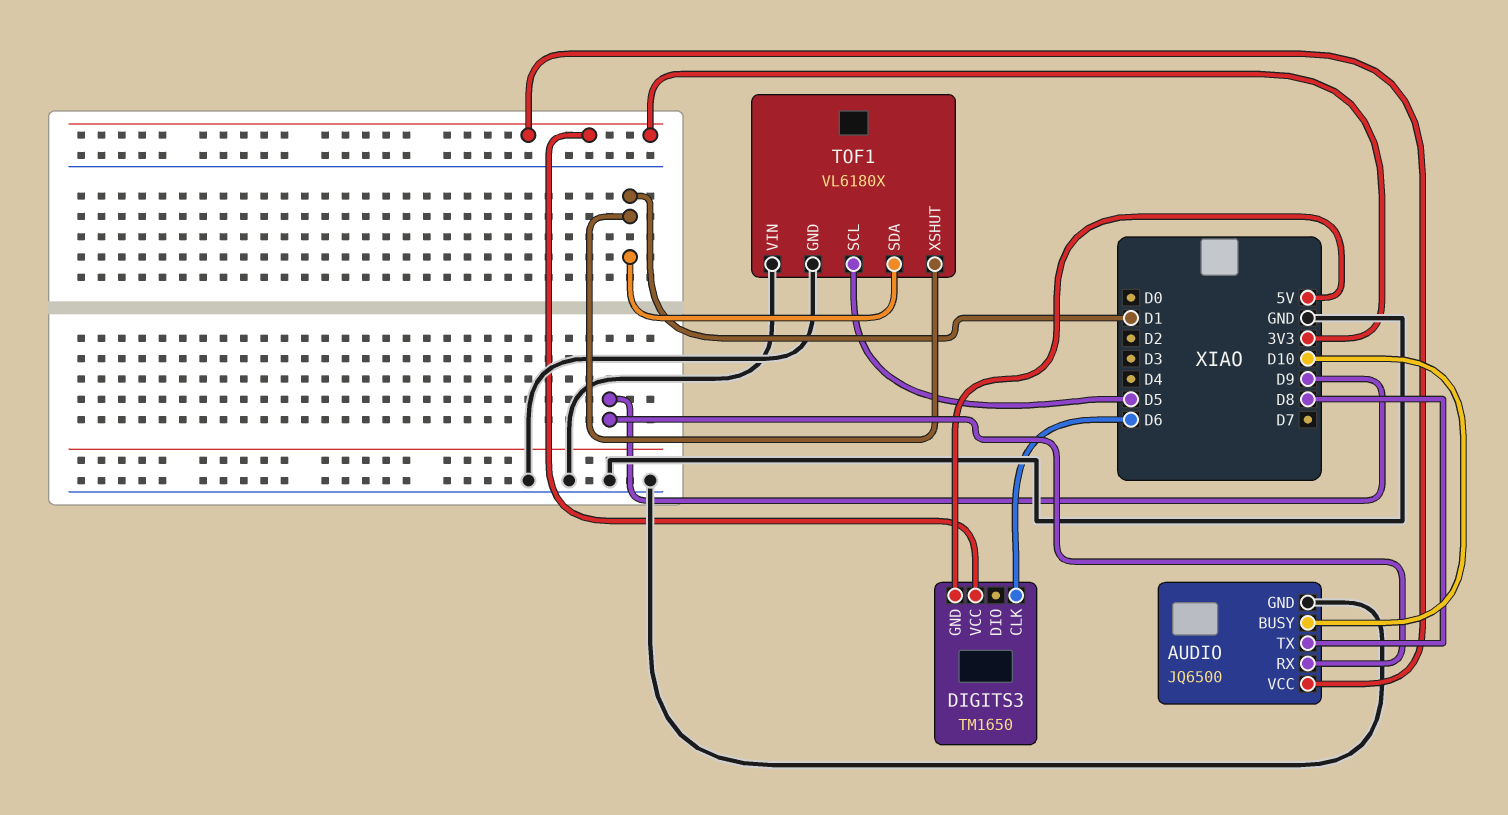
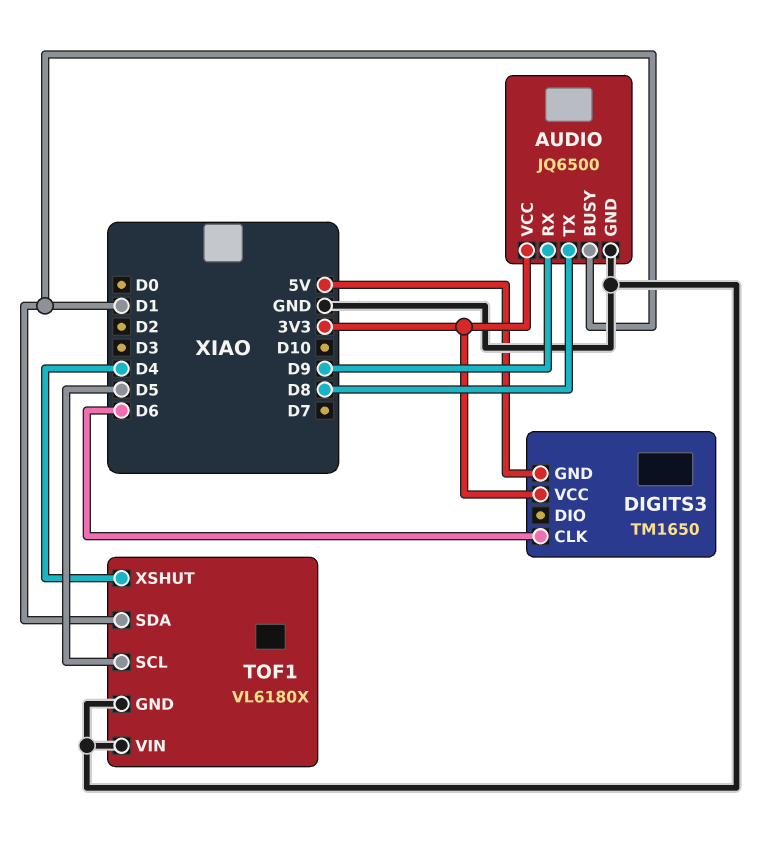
AUDIO pin BUSY: D10 -> D1
TOF1 pin XSHUT: D1 -> D4

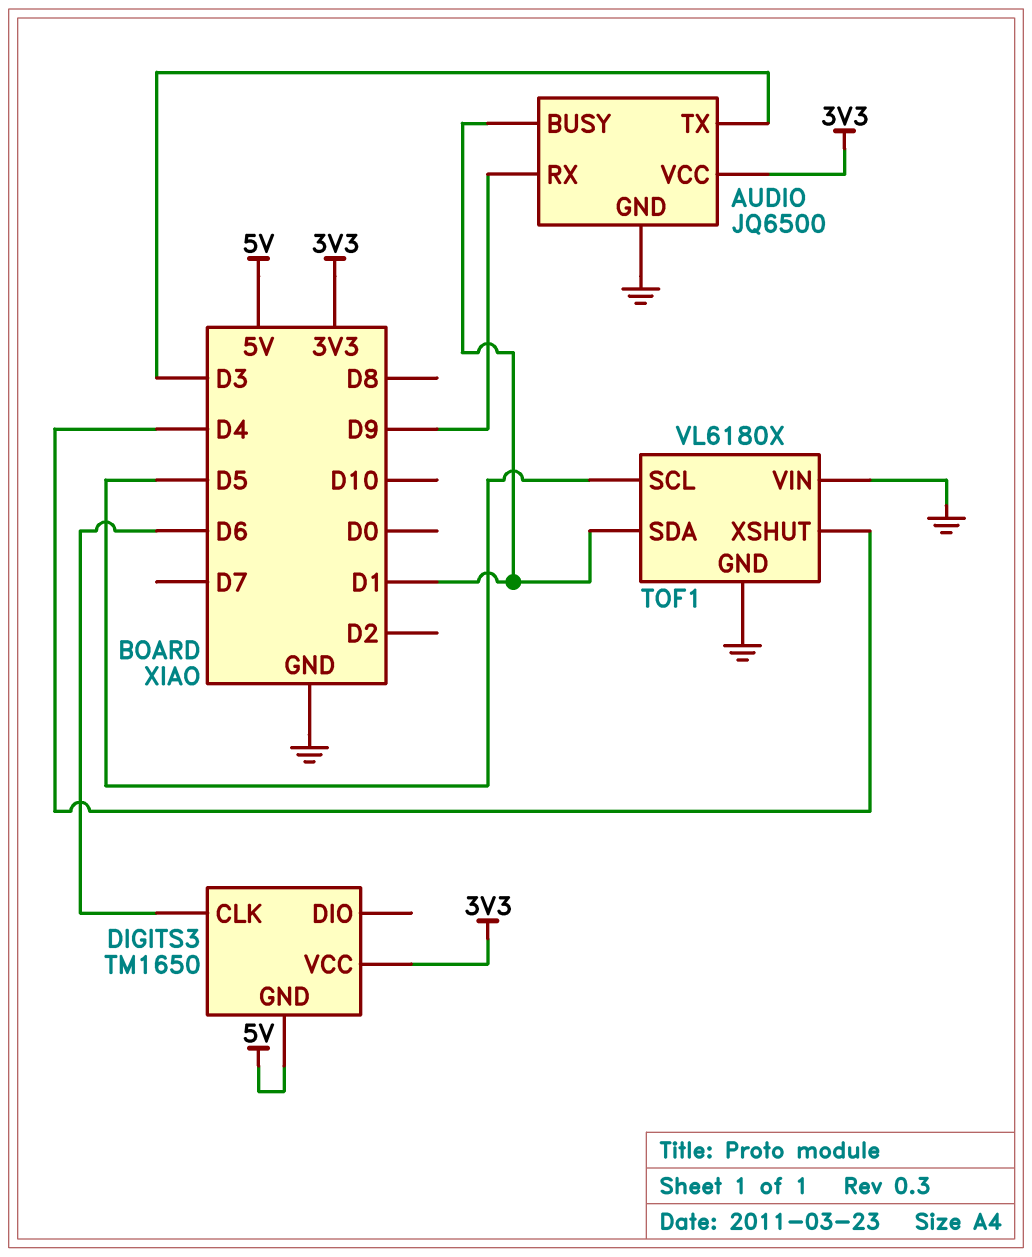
AUDIO pin TX: D8 -> D3

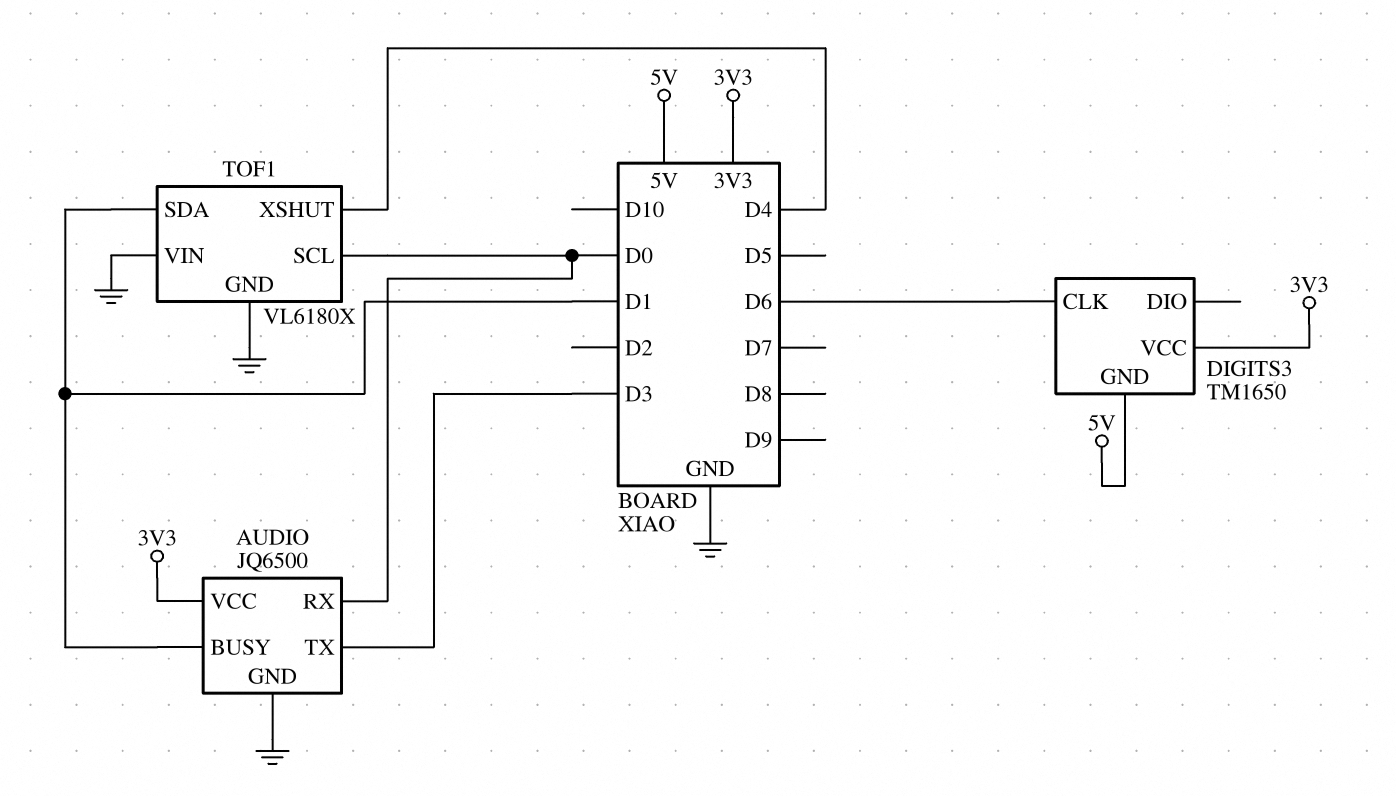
AUDIO pin RX: D9 -> D0
TOF1 pin SCL: D5 -> D0

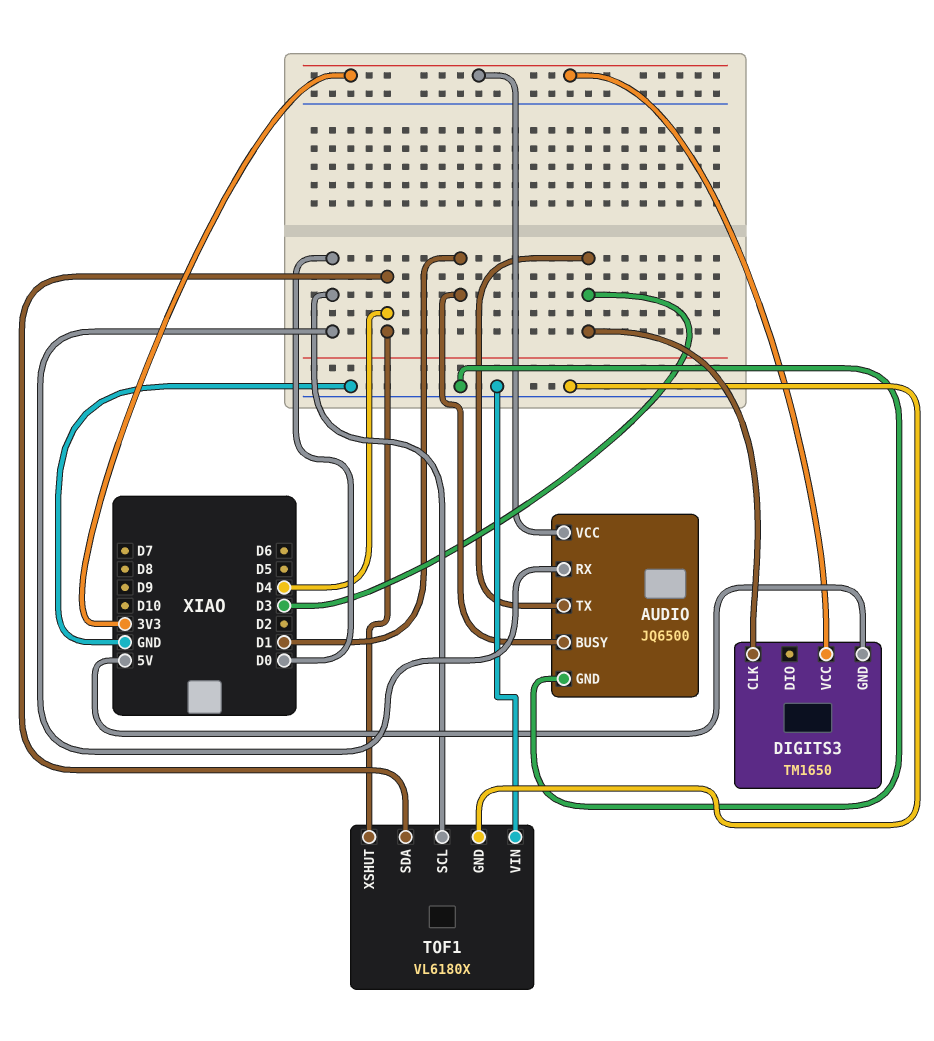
DIGITS3 pin CLK: D6 -> D3
TOF1 pin SDA: D1 -> D4

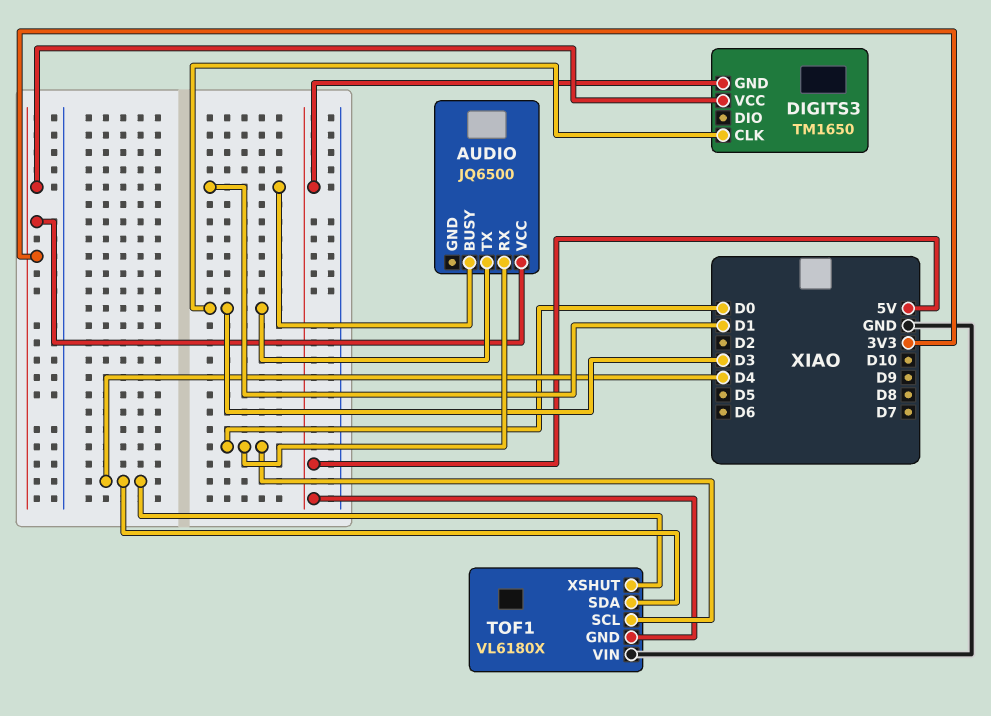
AUDIO pin GND: GND -> none
TOF1 pin GND: GND -> 5V

